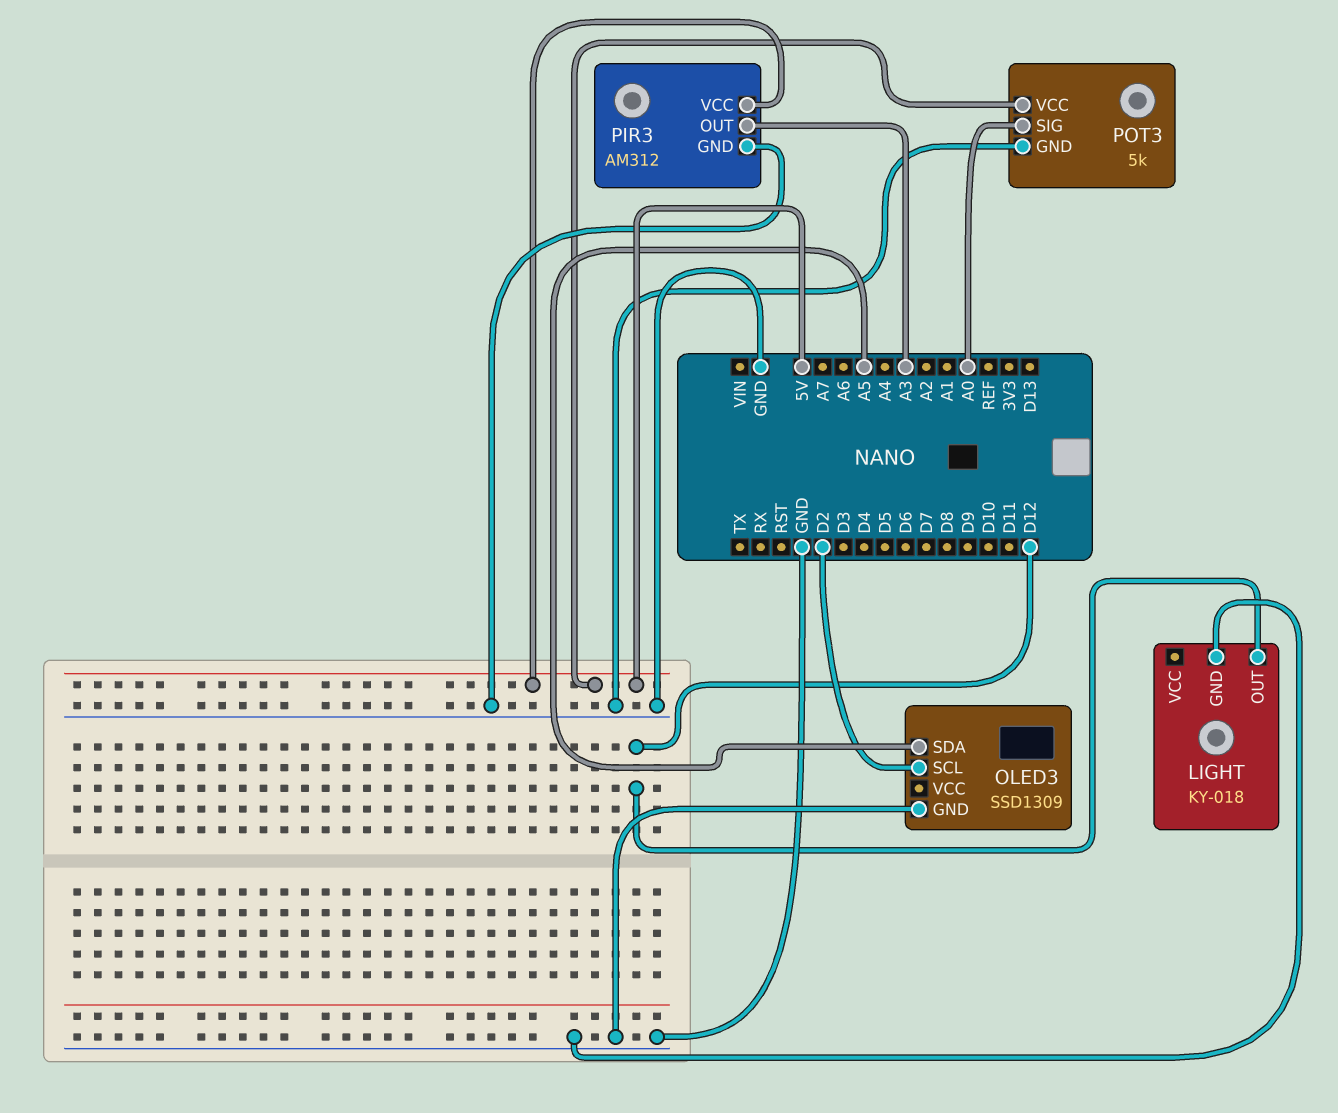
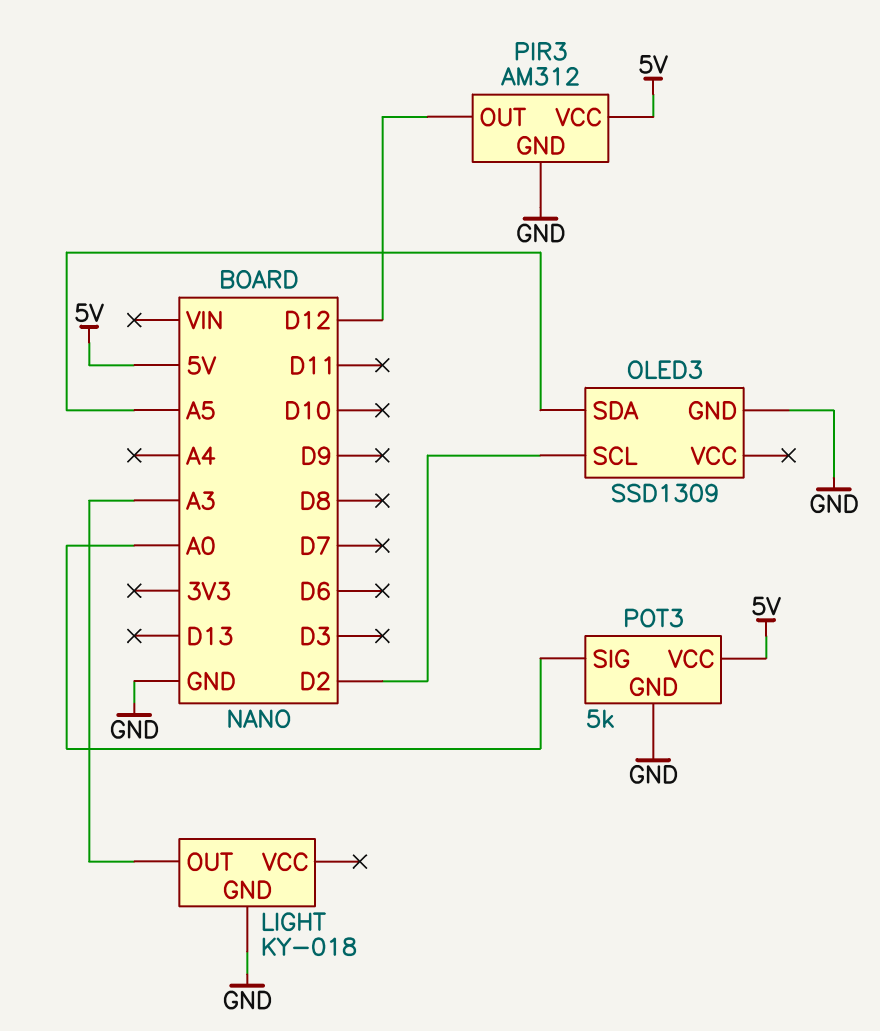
LIGHT pin OUT: D12 -> A3
PIR3 pin OUT: A3 -> D12

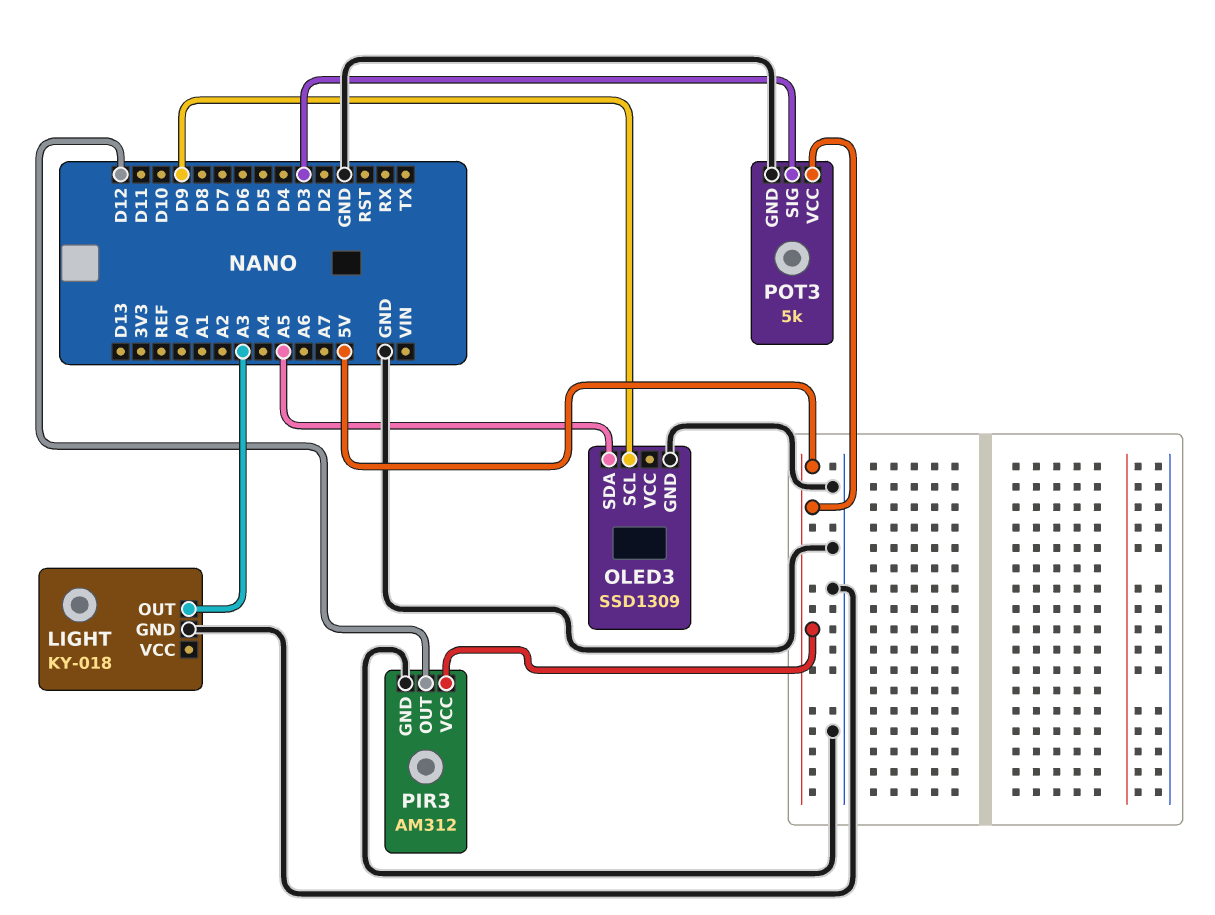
OLED3 pin SCL: D2 -> D9
POT3 pin SIG: A0 -> D3

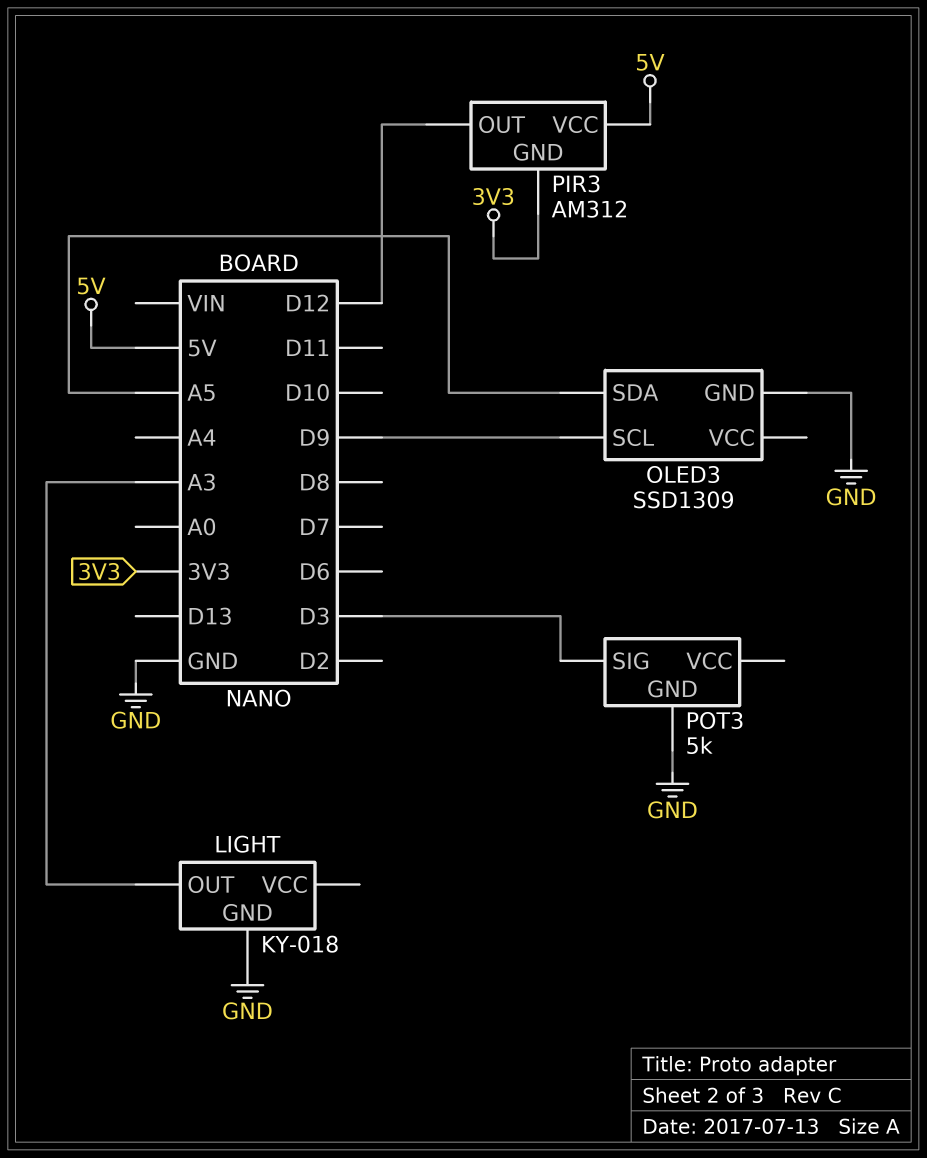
PIR3 pin GND: GND -> 3V3
POT3 pin VCC: 5V -> none

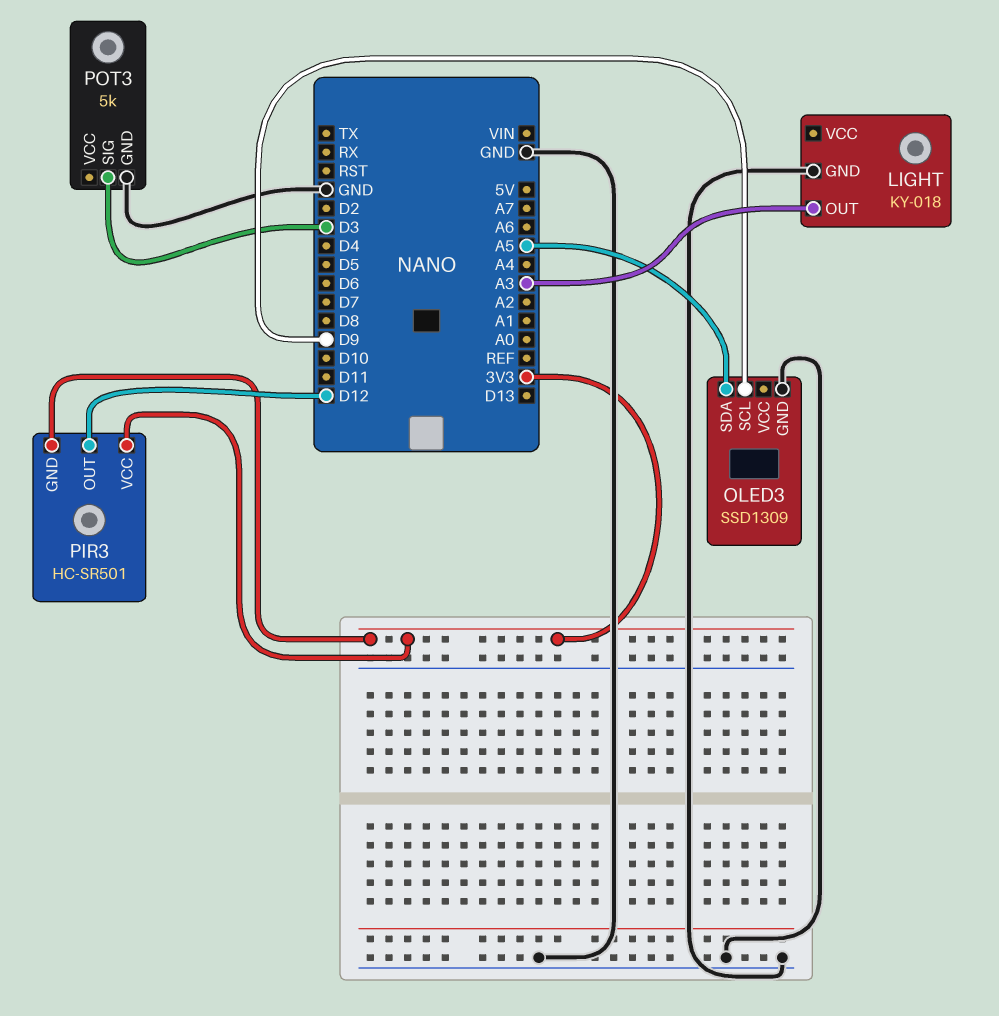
PIR3: AM312 -> HC-SR501
PIR3 pin VCC: 5V -> 3V3

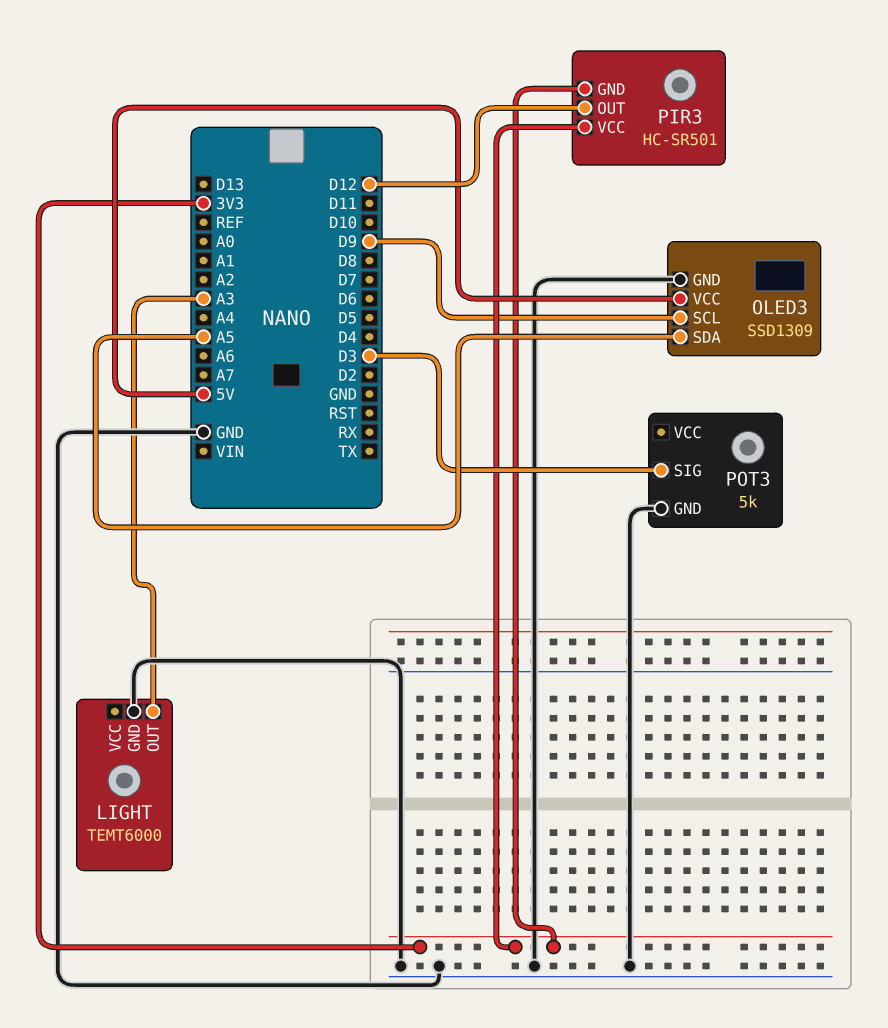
LIGHT: KY-018 -> TEMT6000
OLED3 pin VCC: none -> 5V

